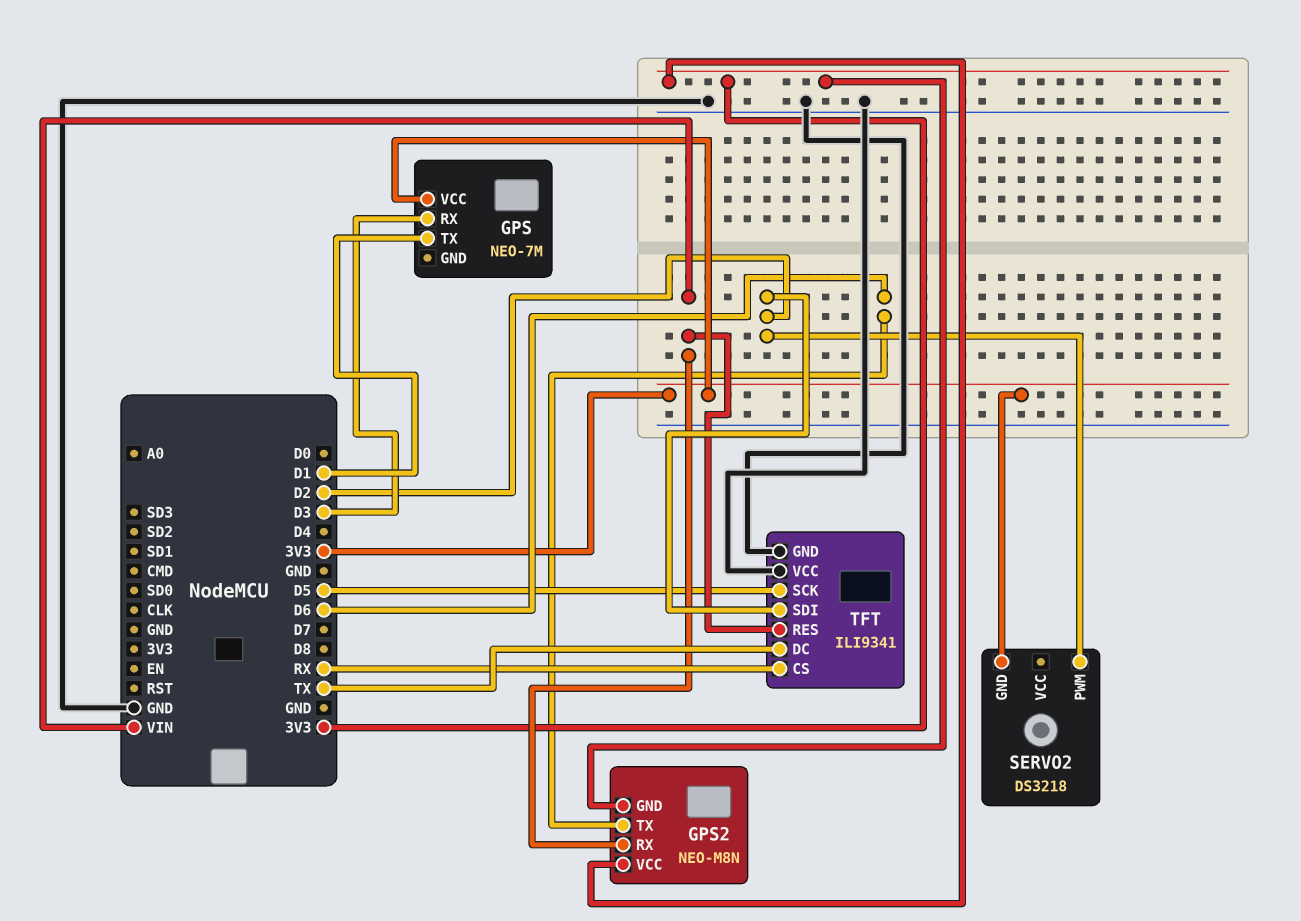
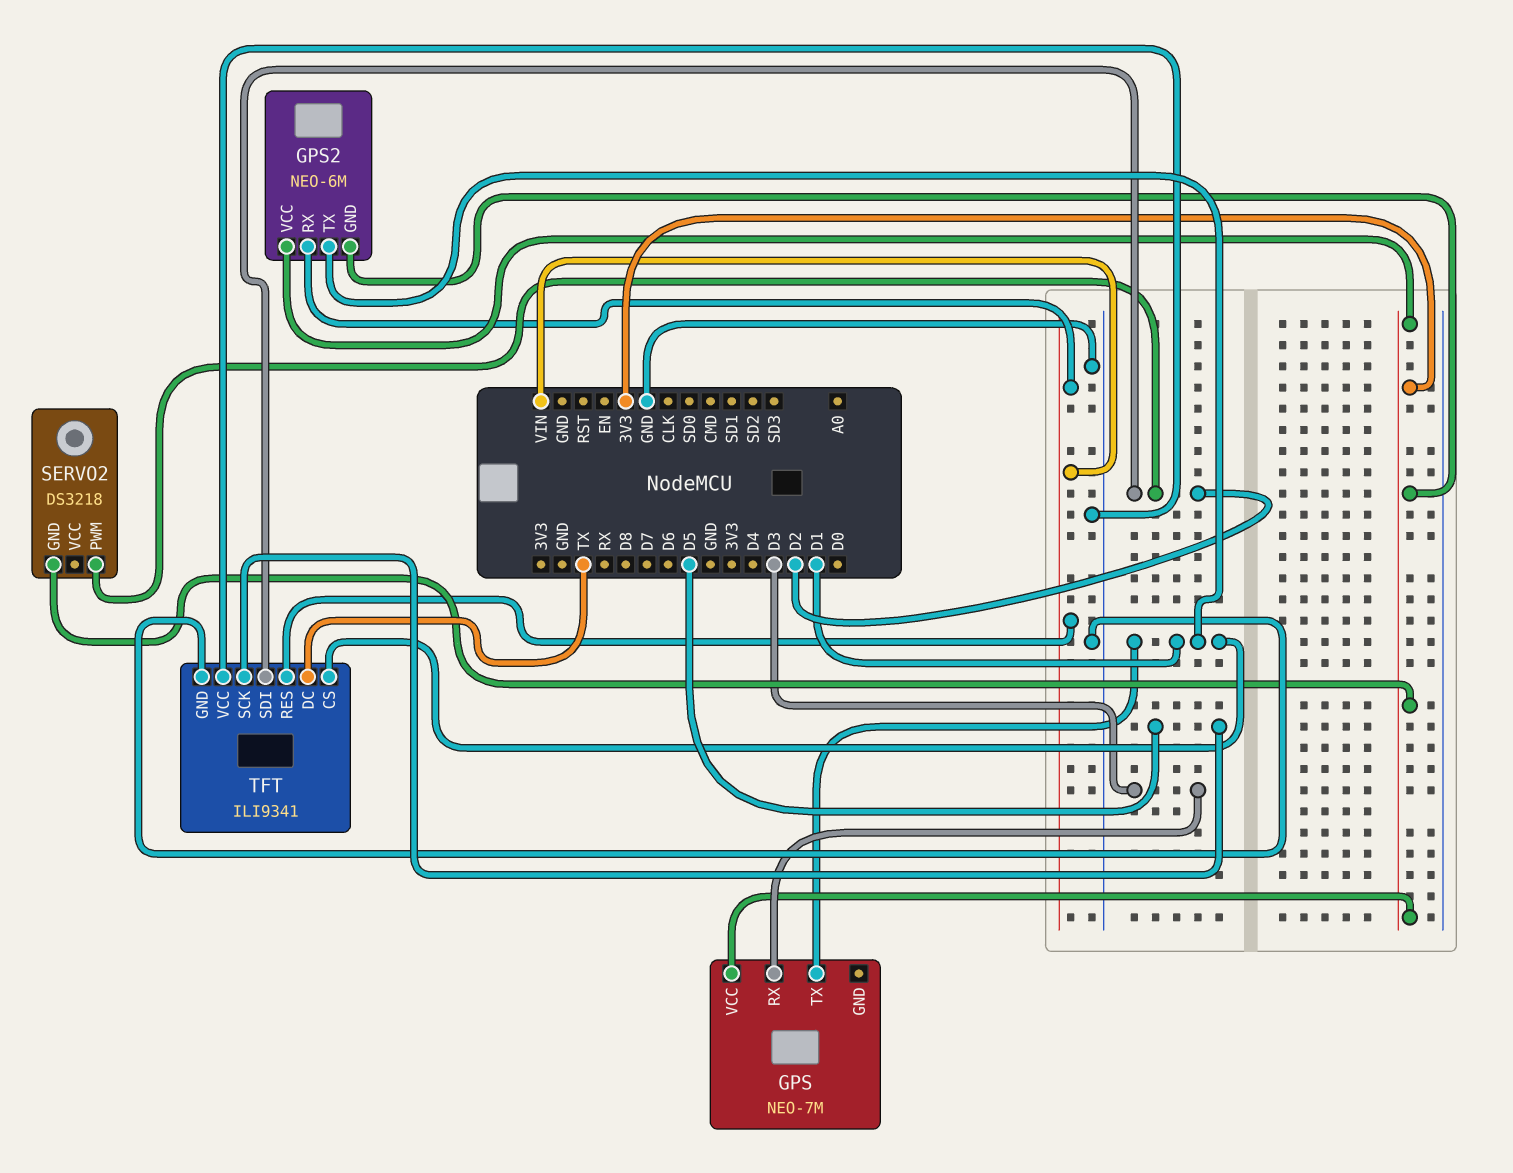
GPS2: NEO-M8N -> NEO-6M
GPS2 pin TX: D6 -> D1
TFT pin CS: RX -> D1

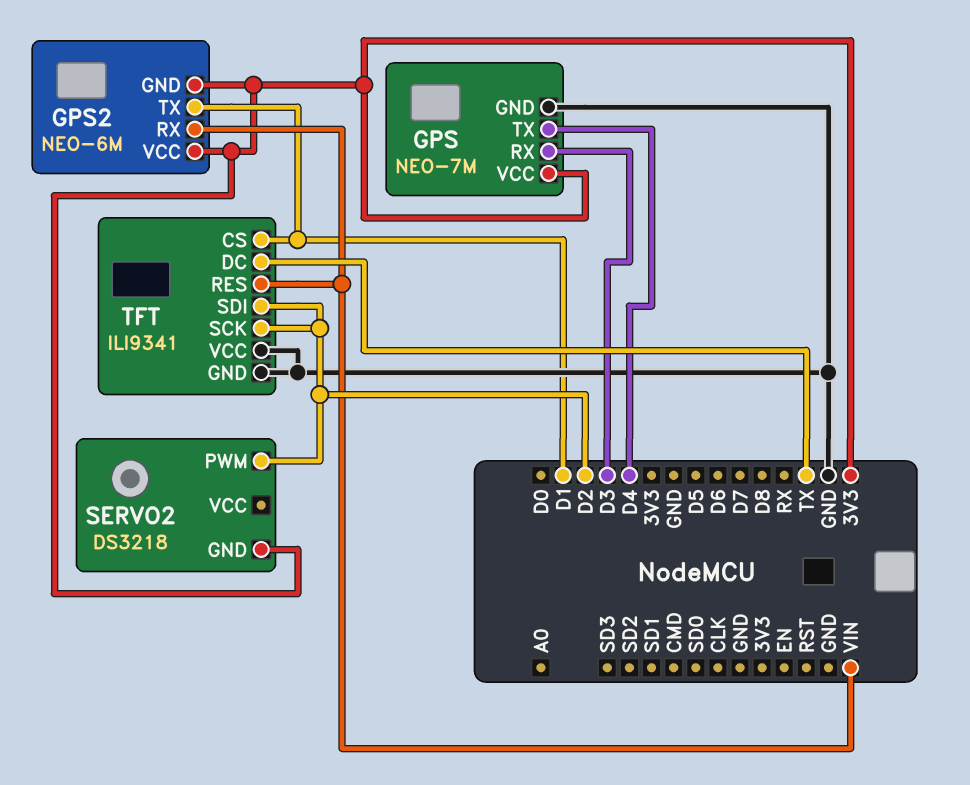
GPS pin GND: none -> GND
GPS pin TX: D1 -> D4
TFT pin SCK: D5 -> D2

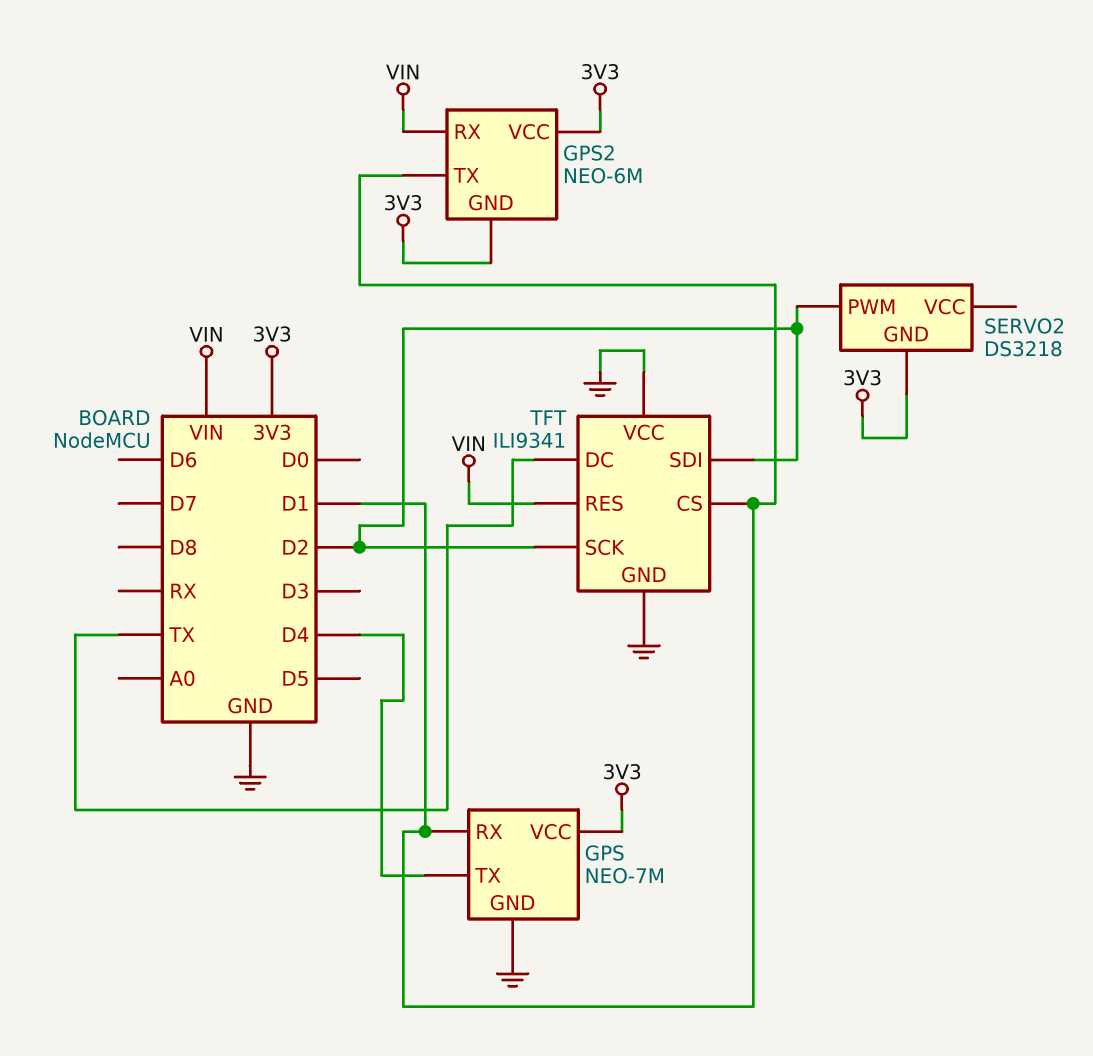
GPS pin RX: D3 -> D1

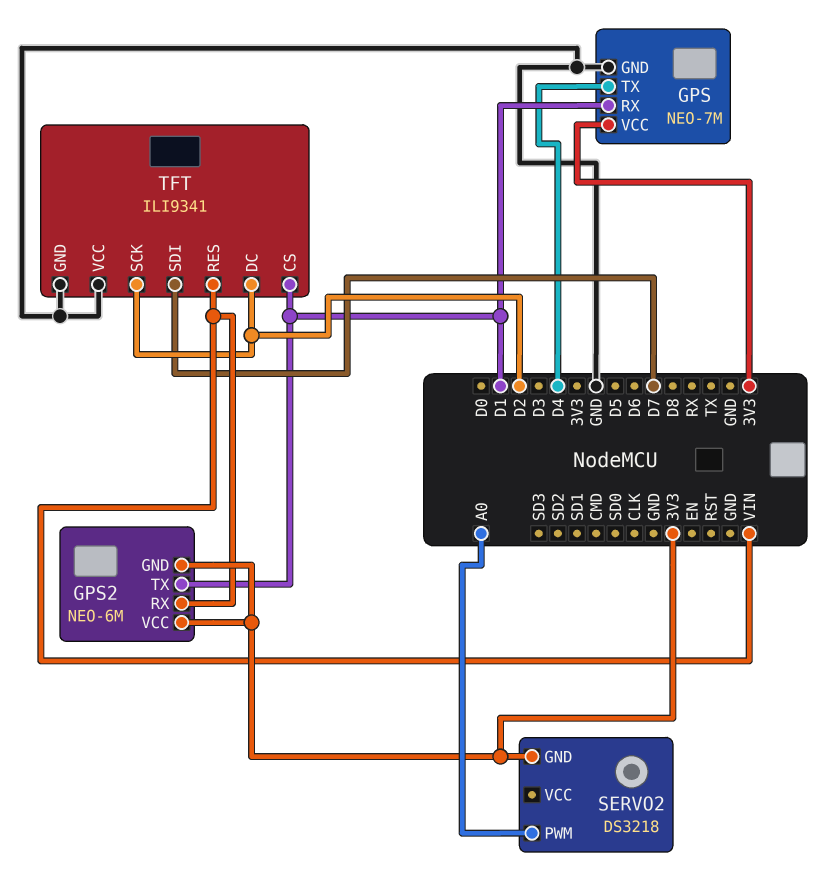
SERVO2 pin PWM: D2 -> A0
TFT pin DC: TX -> D2
TFT pin SDI: D2 -> D7

